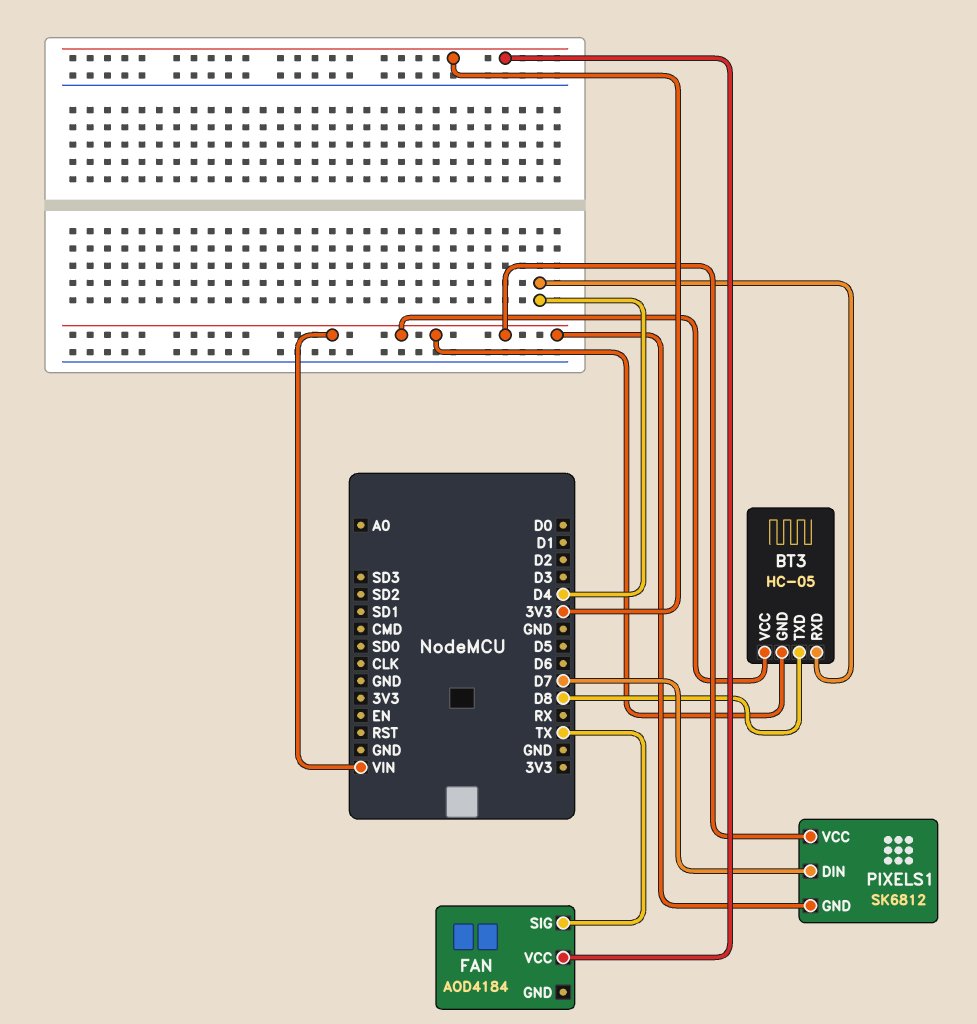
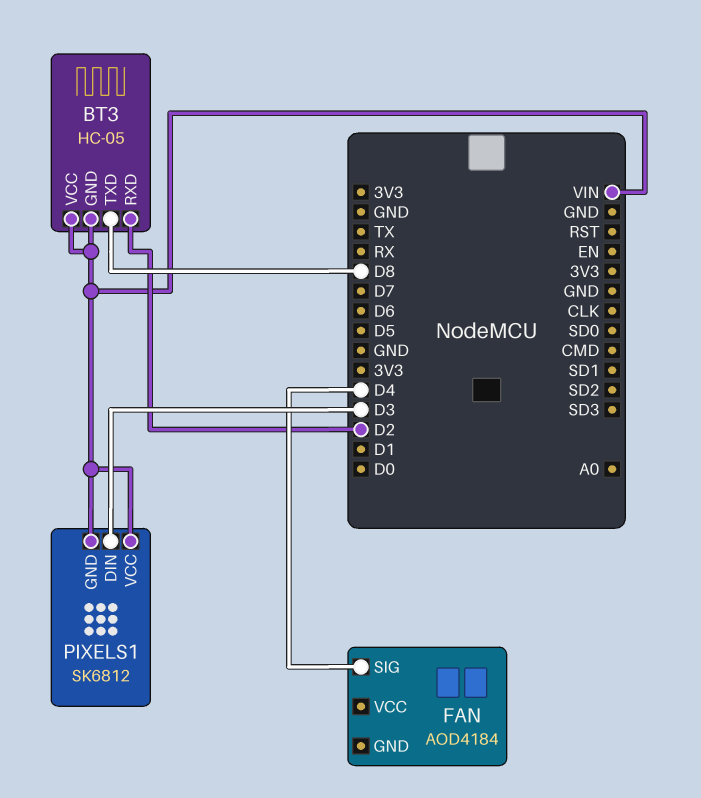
BT3 pin RXD: D4 -> D2
FAN pin SIG: TX -> D4
FAN pin VCC: 3V3 -> none
PIXELS1 pin DIN: D7 -> D3

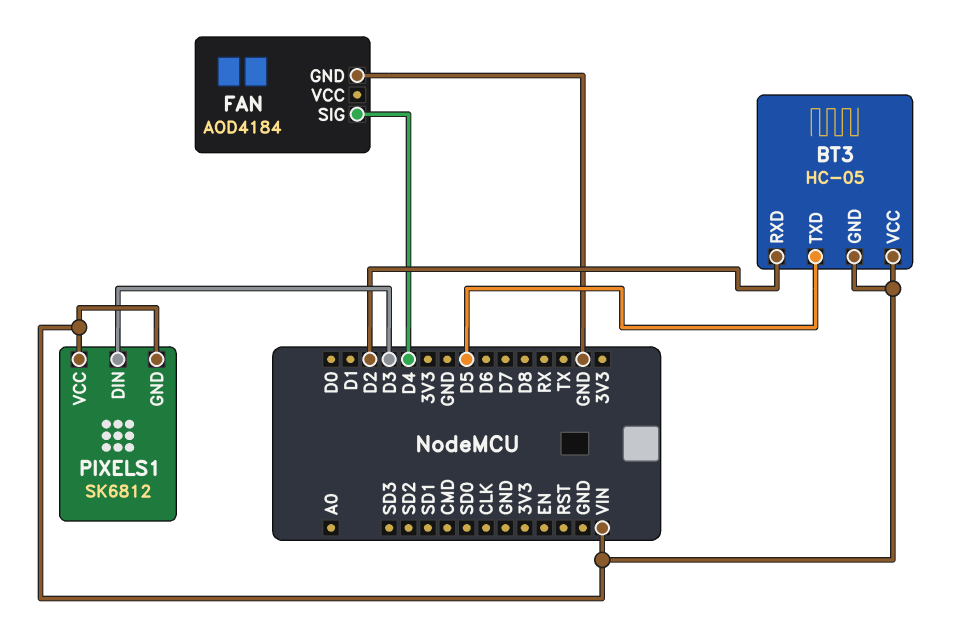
BT3 pin TXD: D8 -> D5
FAN pin GND: none -> GND

